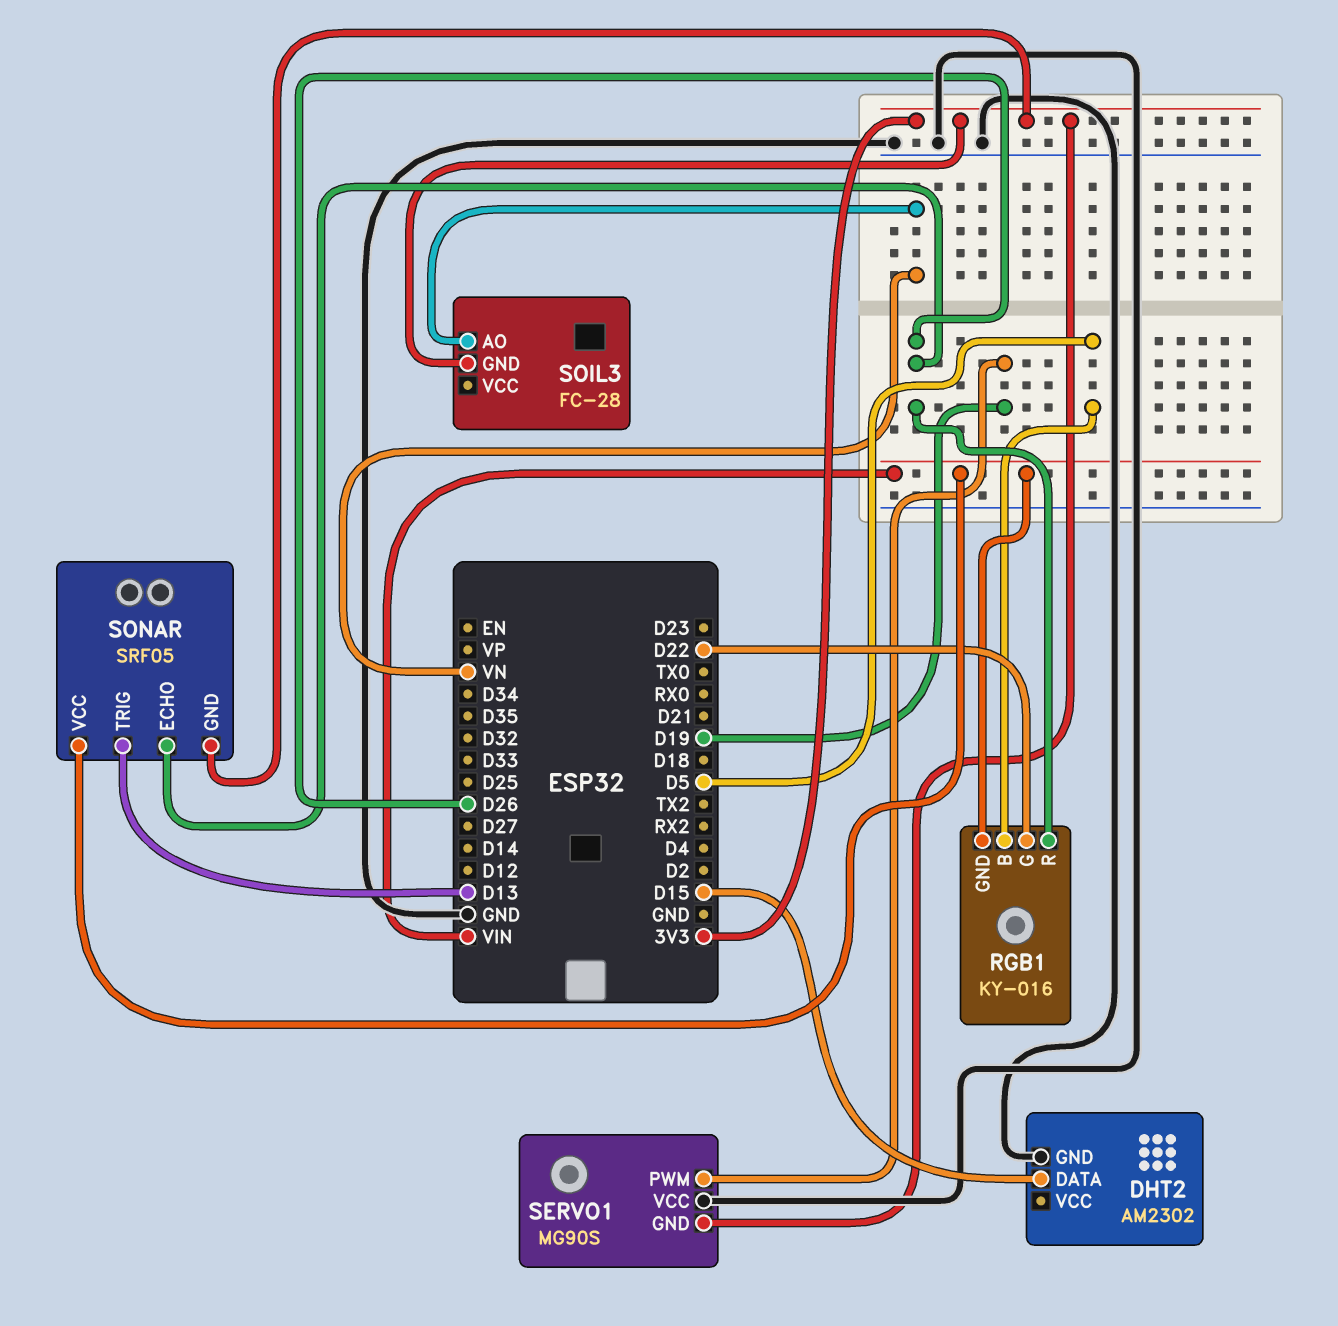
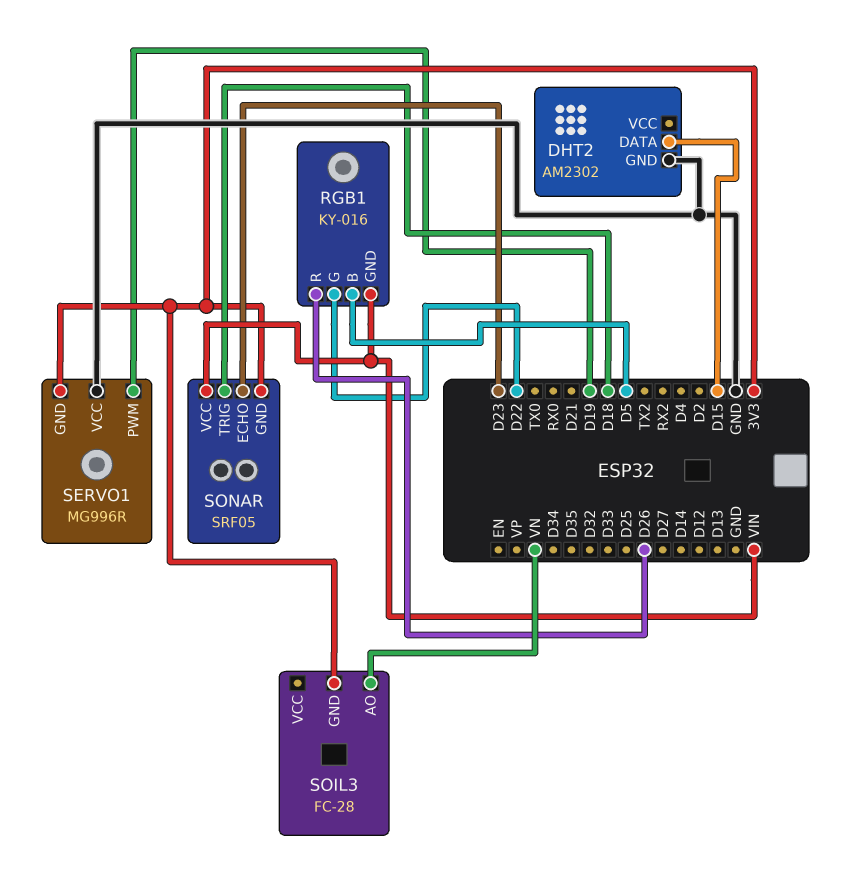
SERVO1: MG90S -> MG996R
SONAR pin ECHO: D26 -> D23
SONAR pin TRIG: D13 -> D18

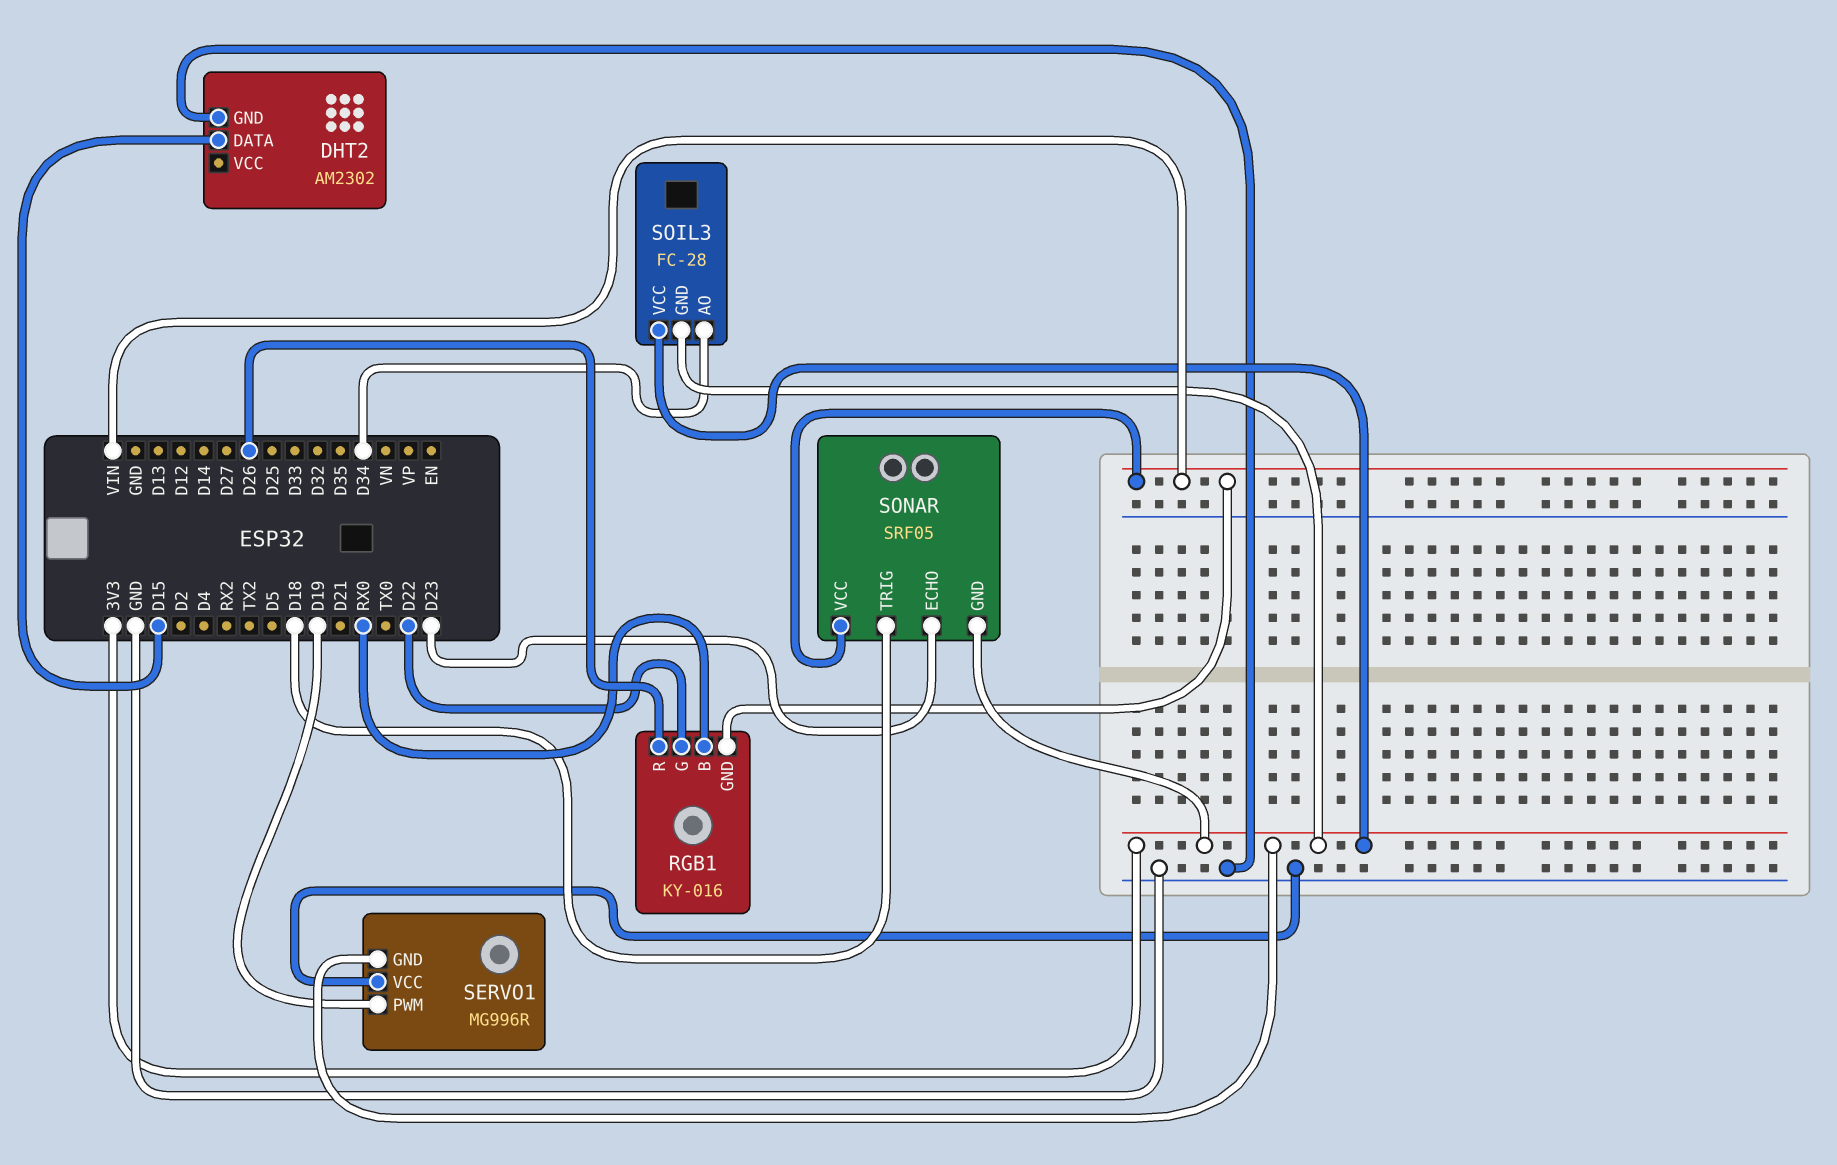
RGB1 pin B: D5 -> RX0
SOIL3 pin AO: VN -> D34
SOIL3 pin VCC: none -> 3V3

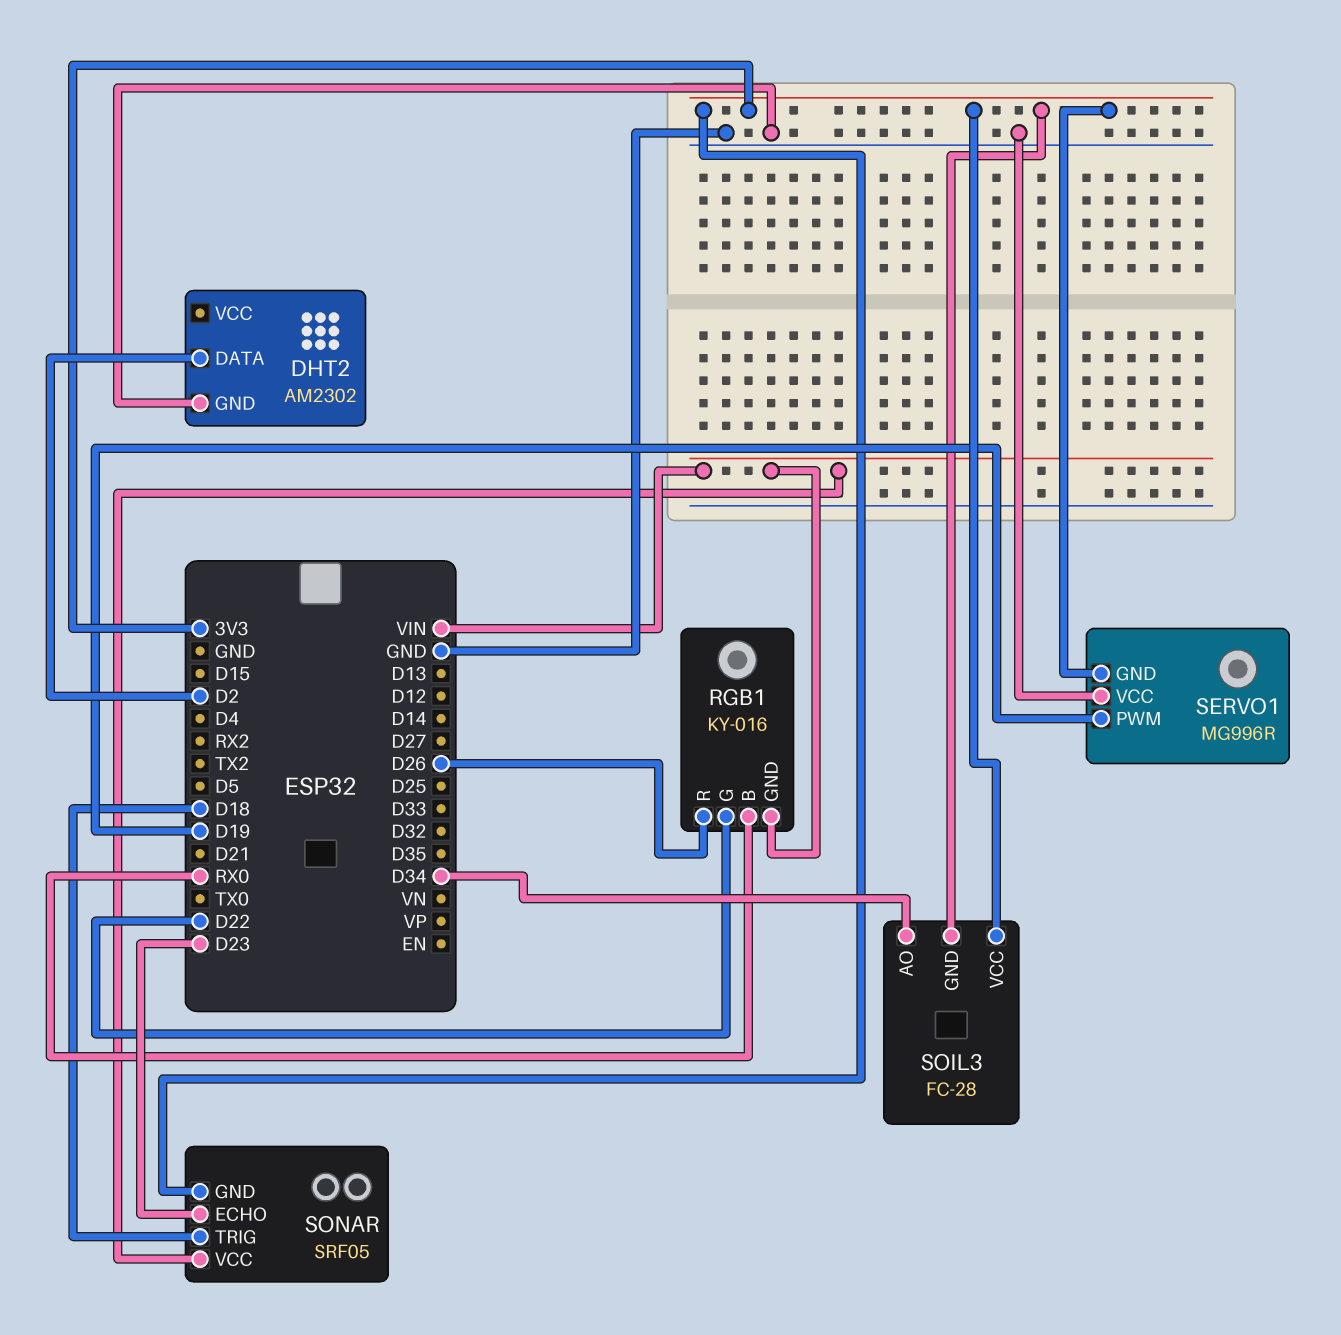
DHT2 pin DATA: D15 -> D2

